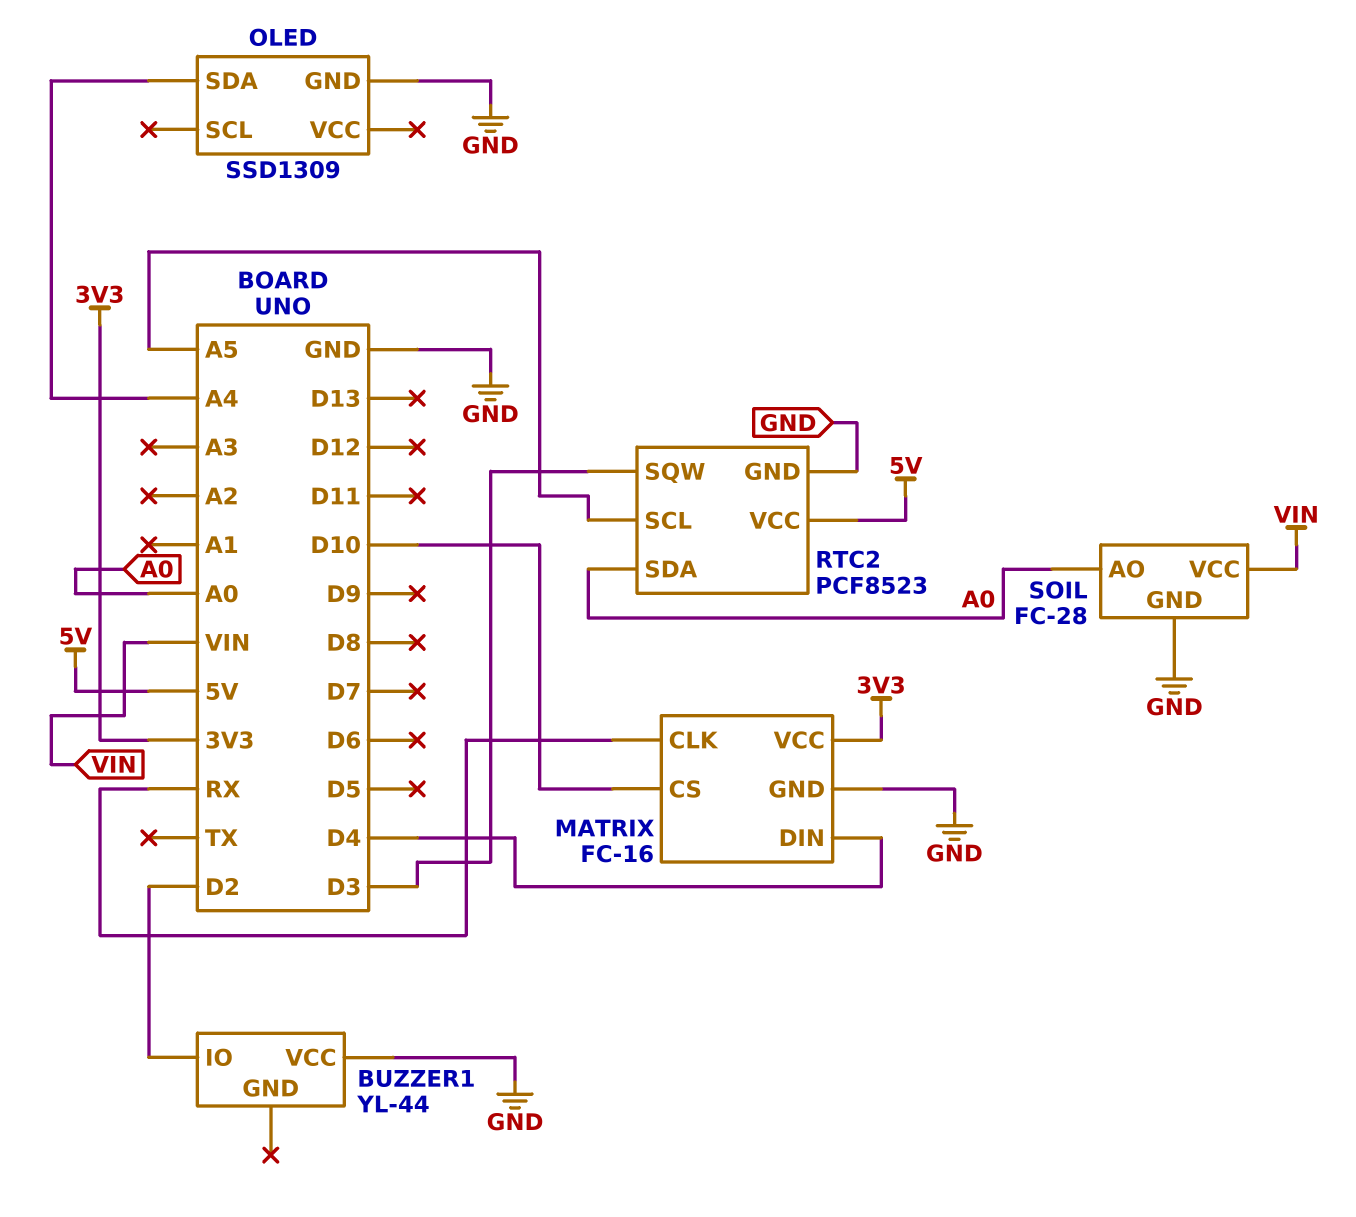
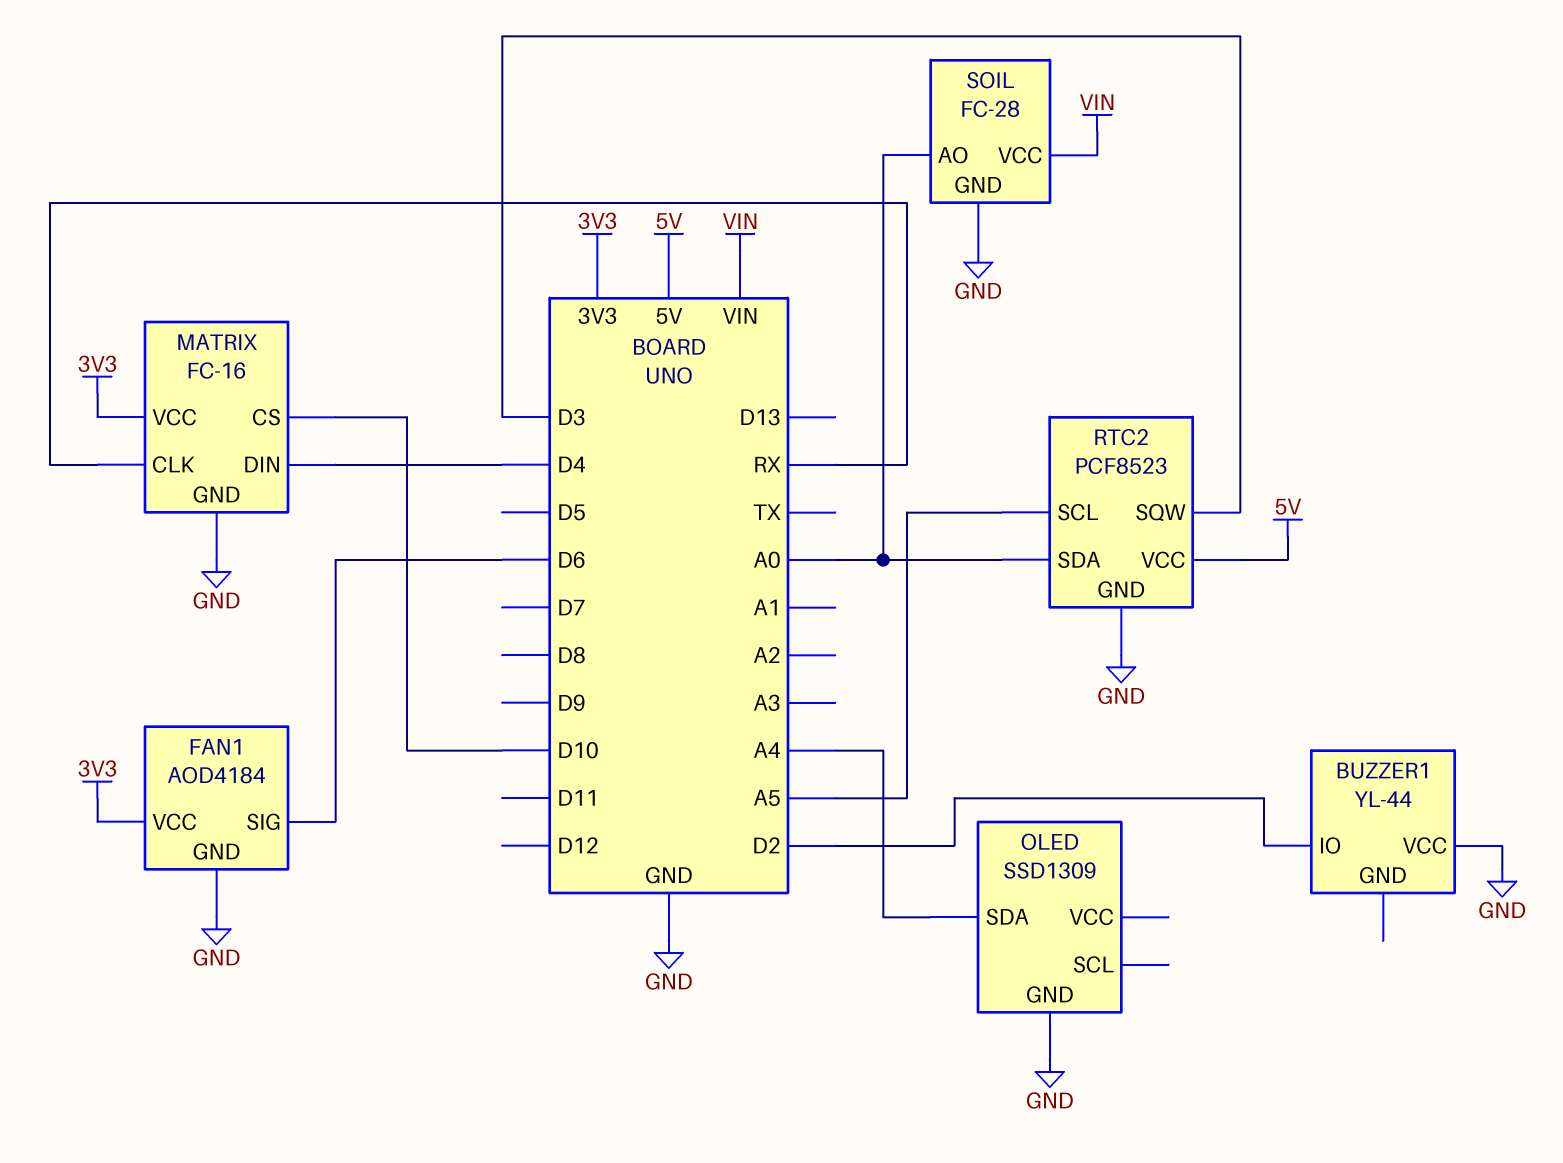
FAN1: none -> AOD4184
FAN1 pin GND: none -> GND
FAN1 pin SIG: none -> D6
FAN1 pin VCC: none -> 3V3

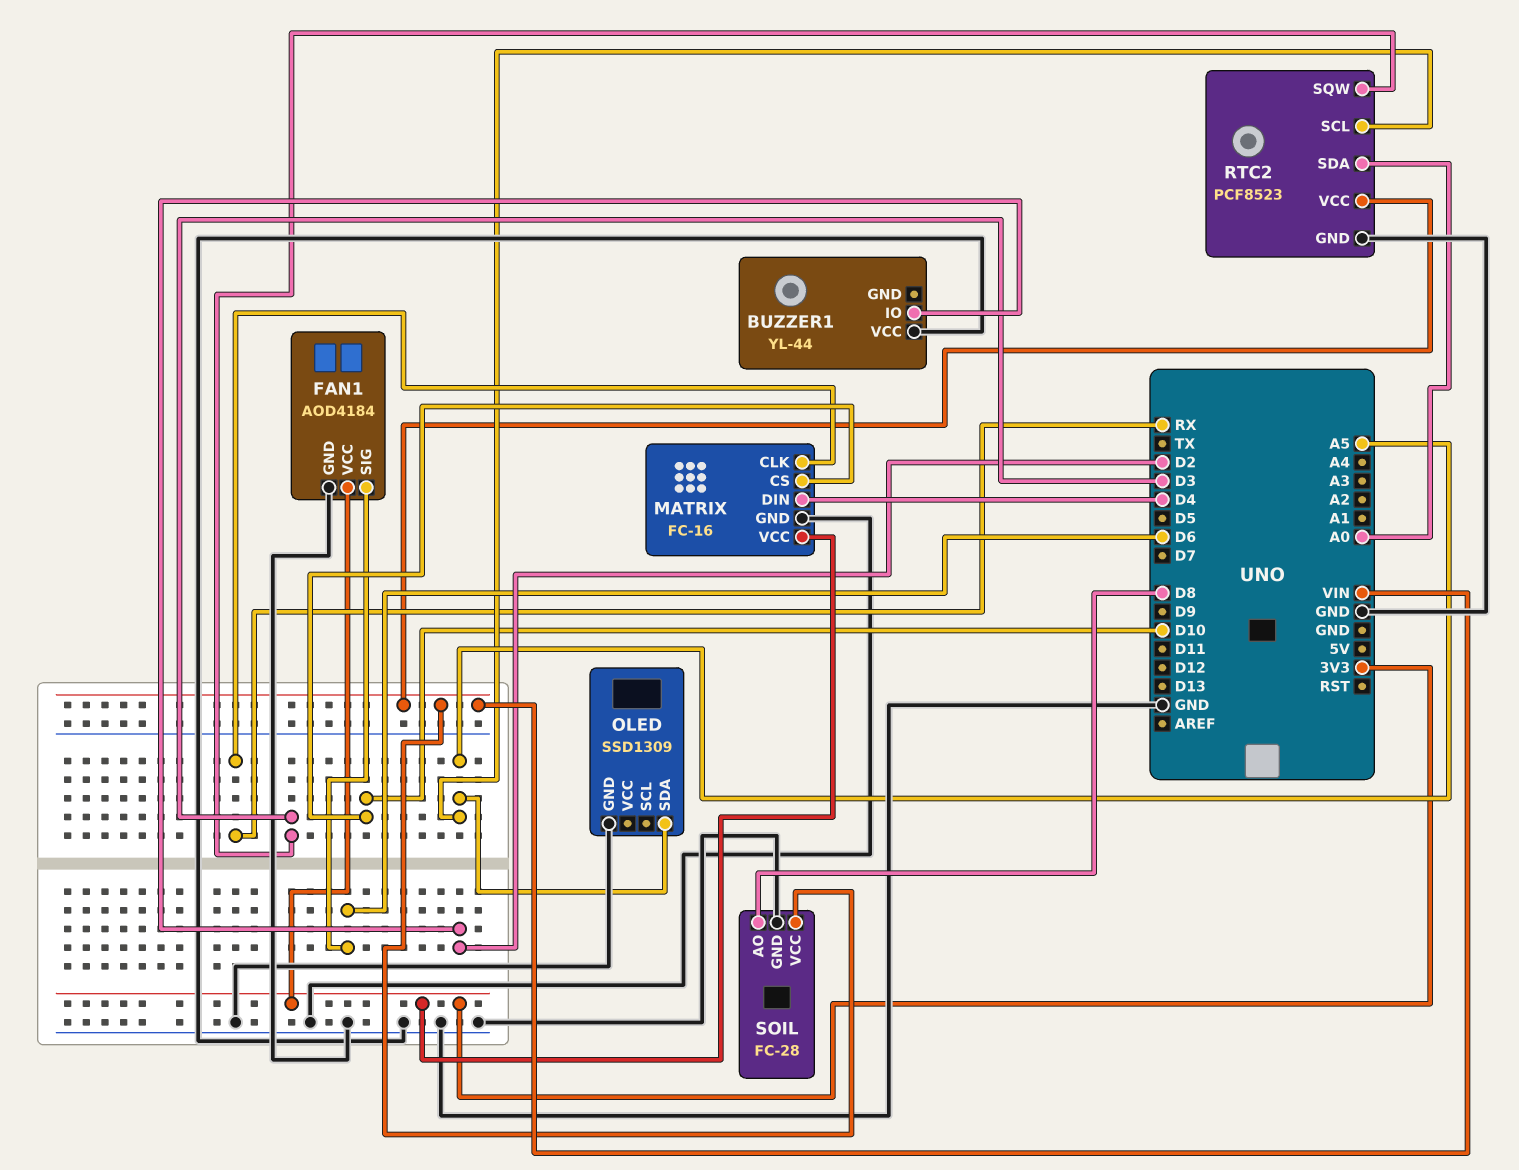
OLED pin SDA: A4 -> A5
RTC2 pin VCC: 5V -> VIN
SOIL pin AO: A0 -> D8

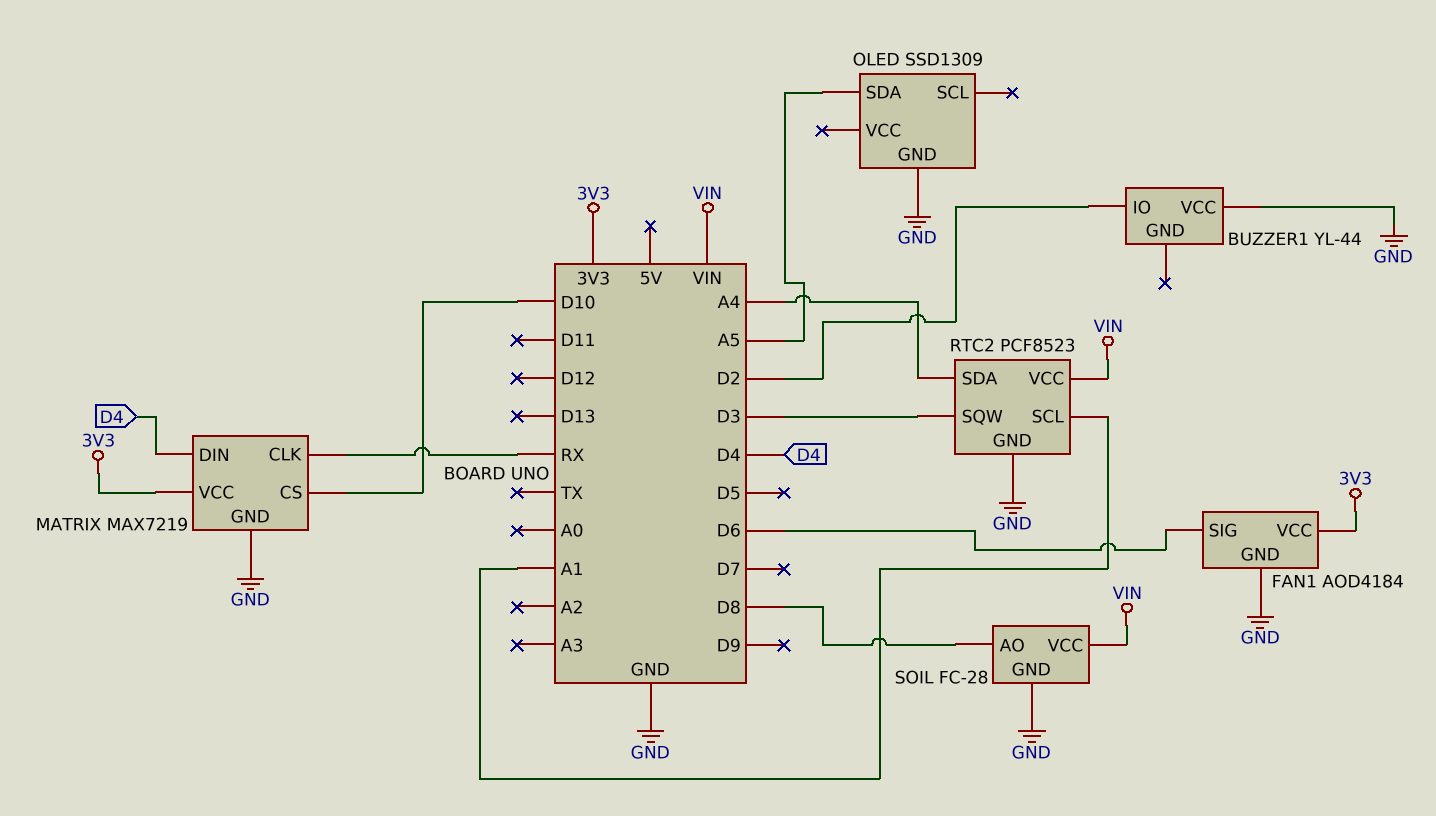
MATRIX: FC-16 -> MAX7219
RTC2 pin SCL: A5 -> A1
RTC2 pin SDA: A0 -> A4

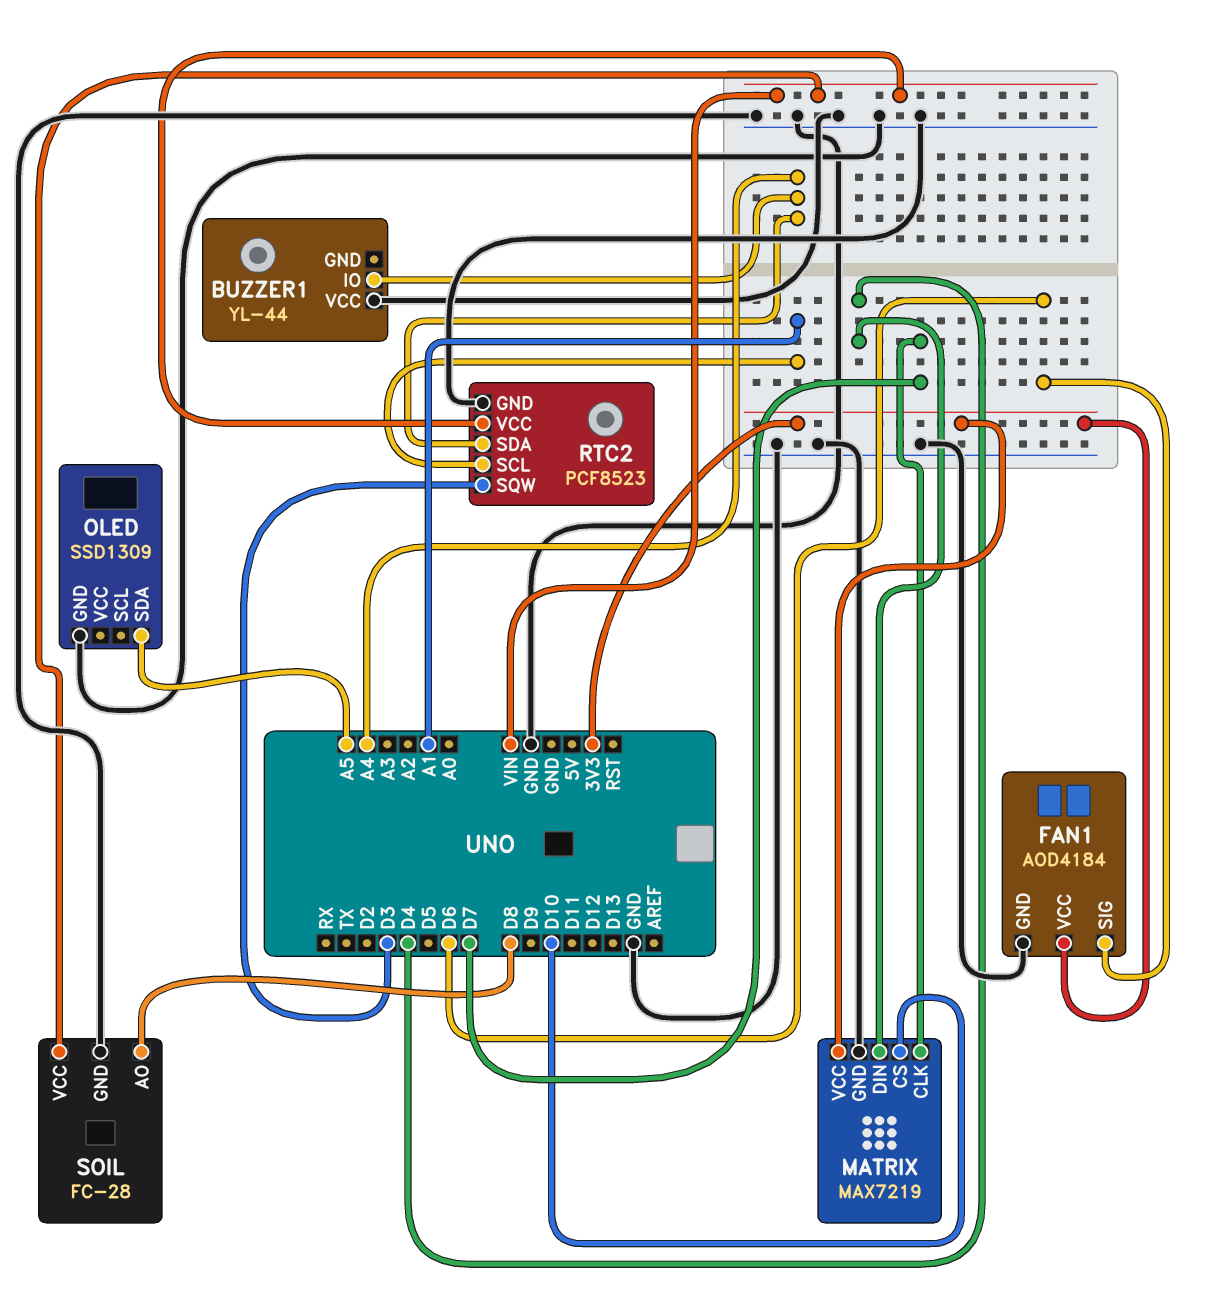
BUZZER1 pin IO: D2 -> A4
MATRIX pin CLK: RX -> D7

